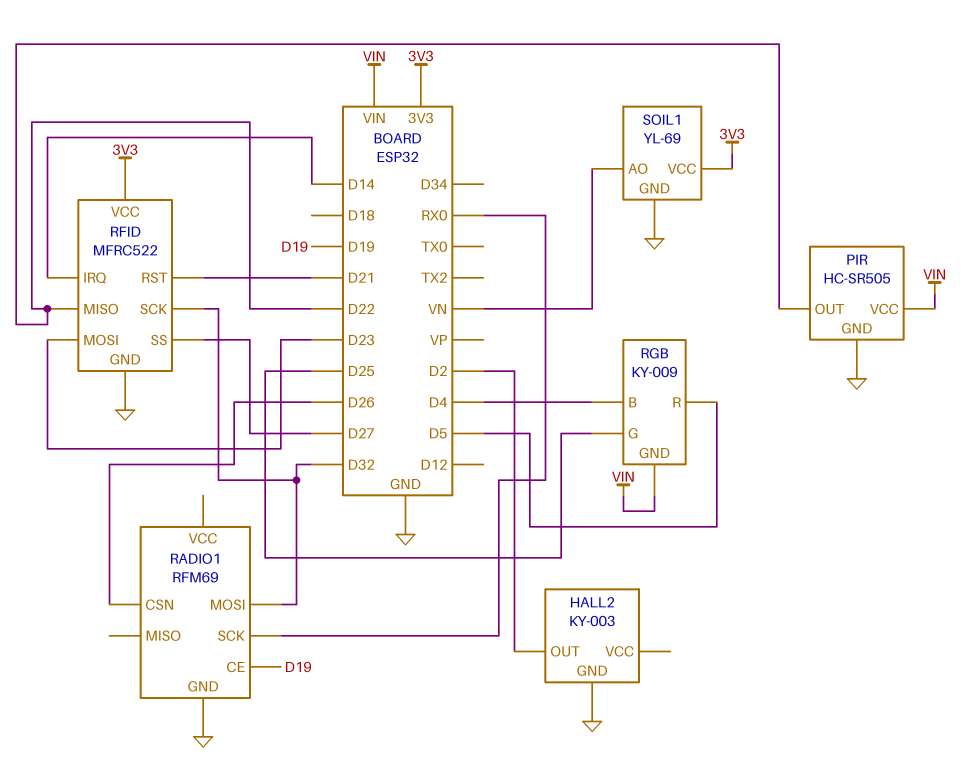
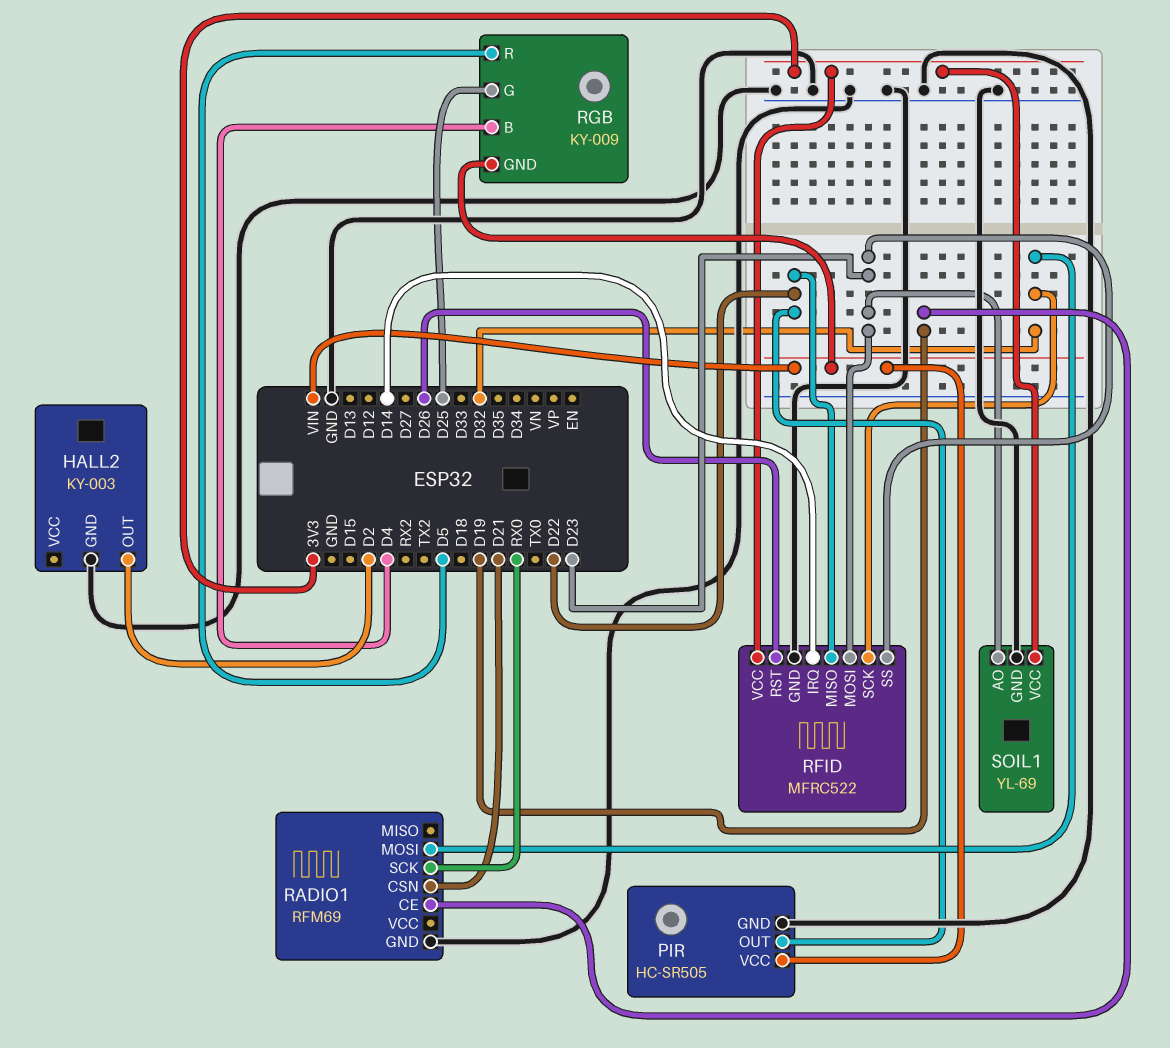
RADIO1 pin CSN: D26 -> D21
RFID pin RST: D21 -> D26
RFID pin SS: D27 -> D23
SOIL1 pin AO: VN -> D23

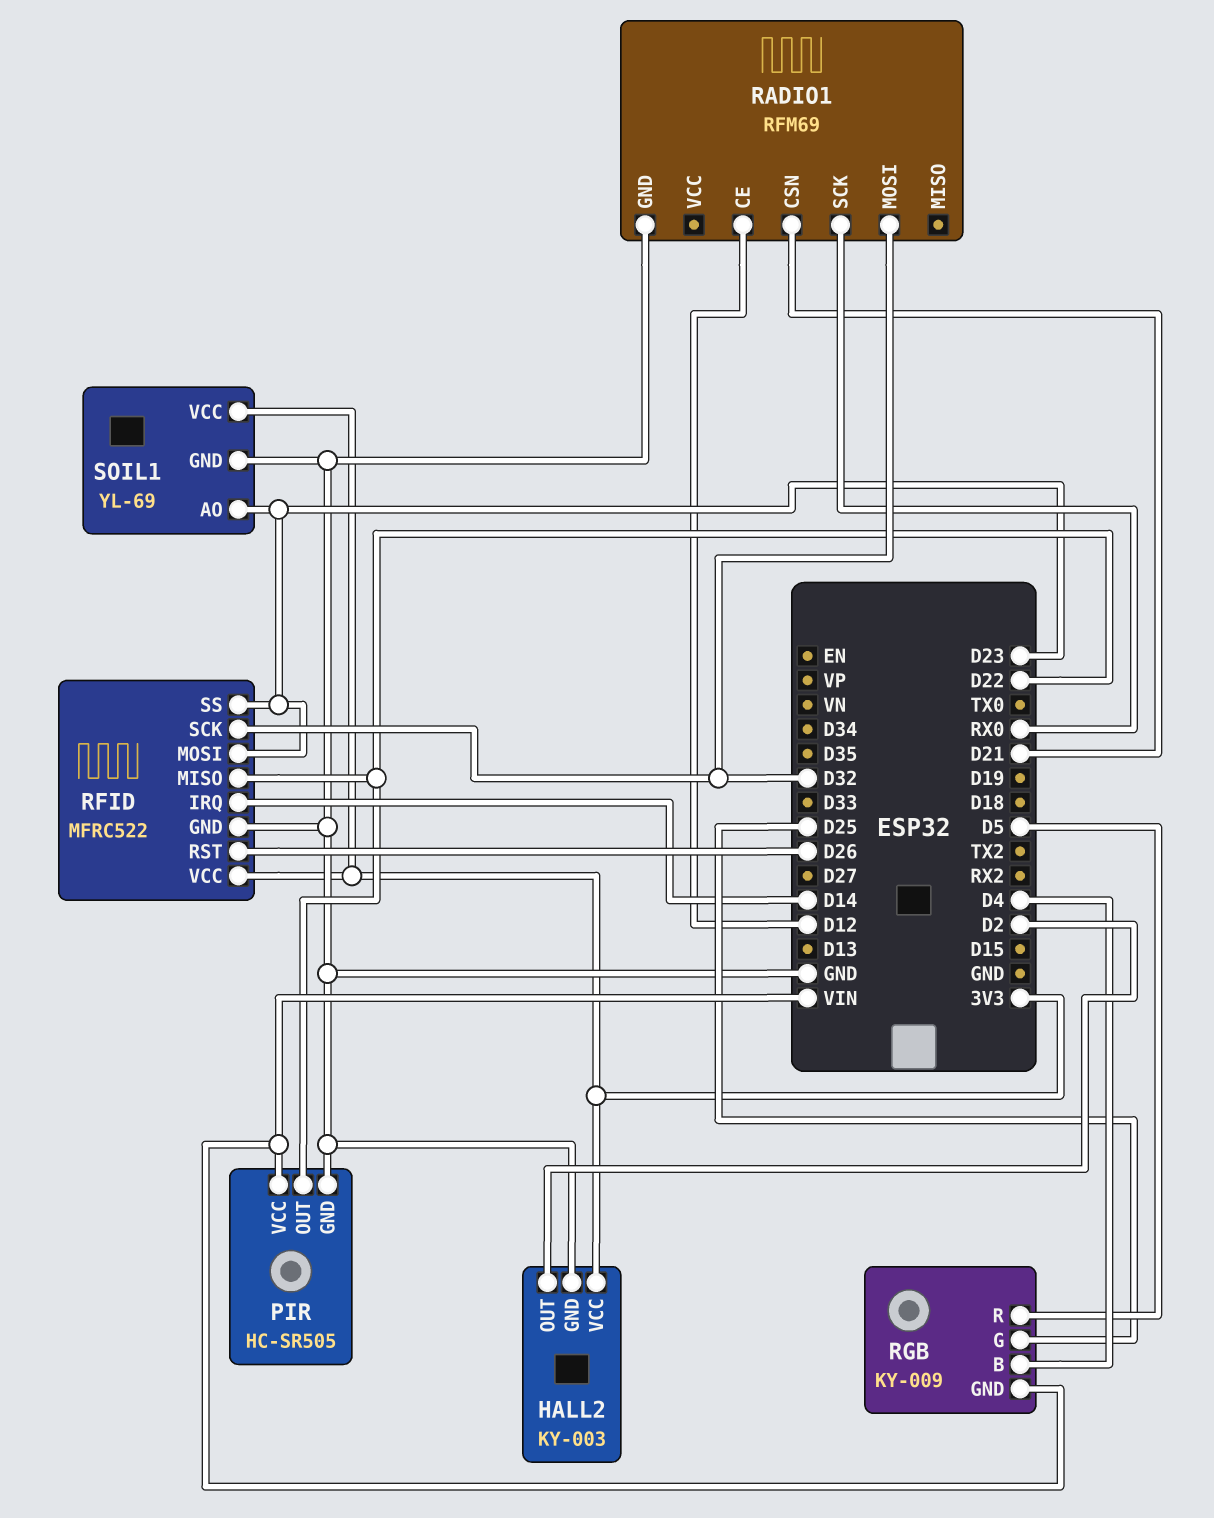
HALL2 pin VCC: none -> 3V3
RADIO1 pin CE: D19 -> D12

